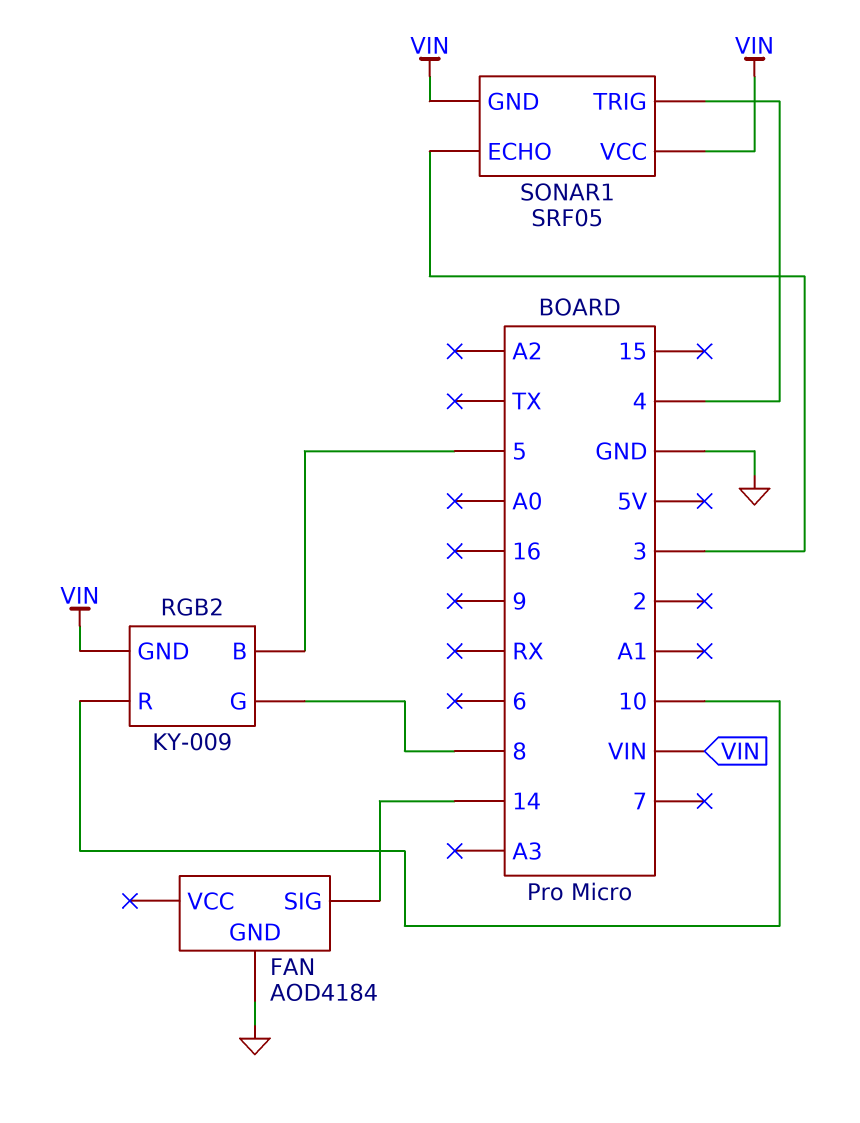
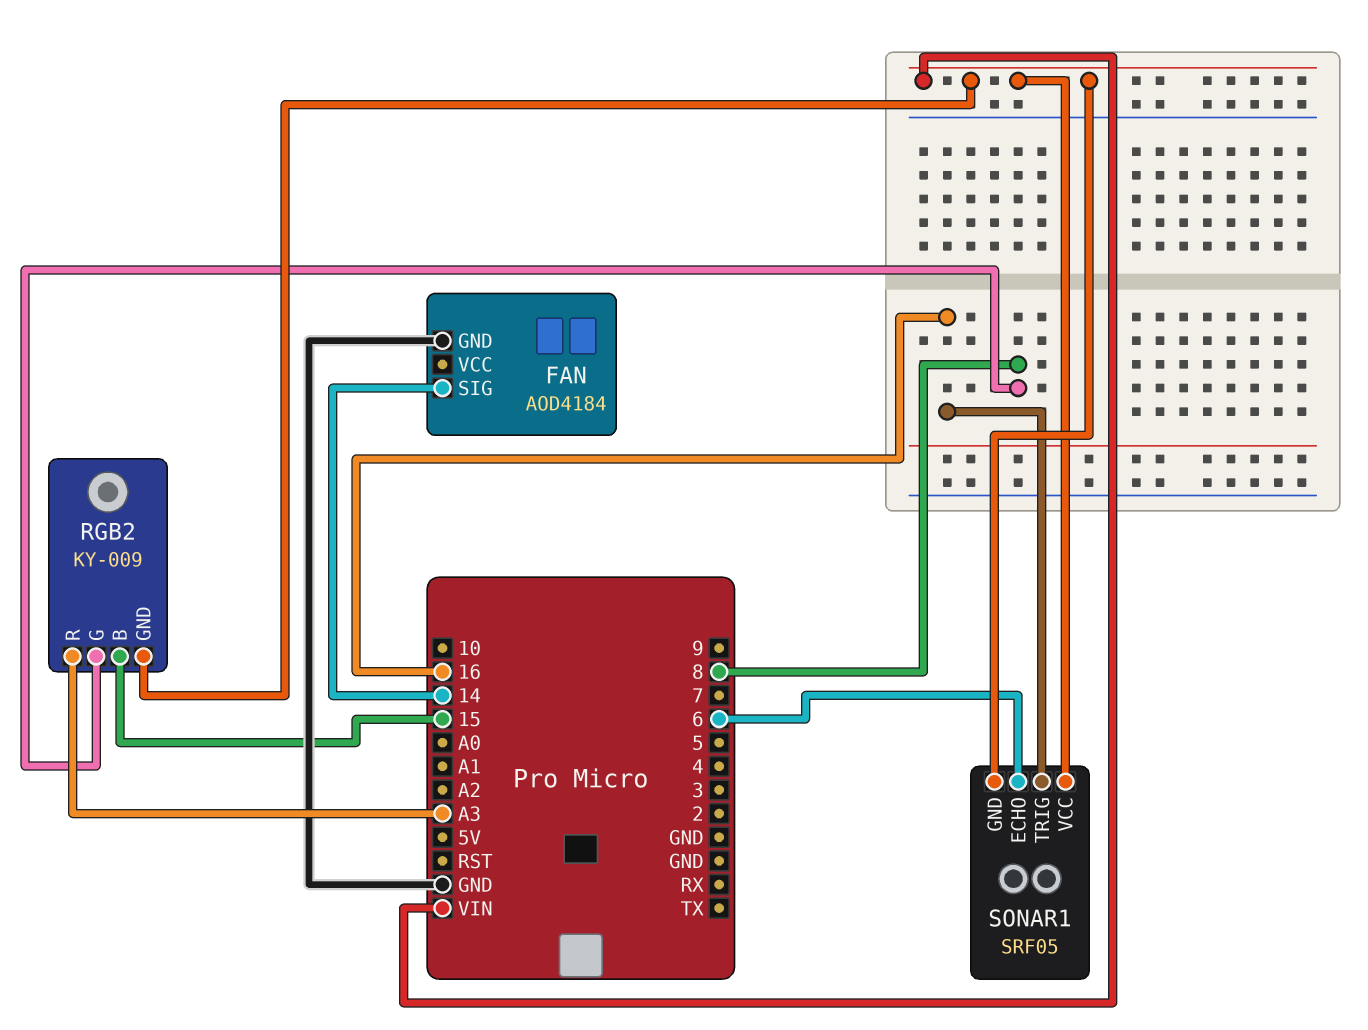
RGB2 pin B: 5 -> 15
RGB2 pin R: 10 -> A3
SONAR1 pin ECHO: 3 -> 6
SONAR1 pin TRIG: 4 -> 16

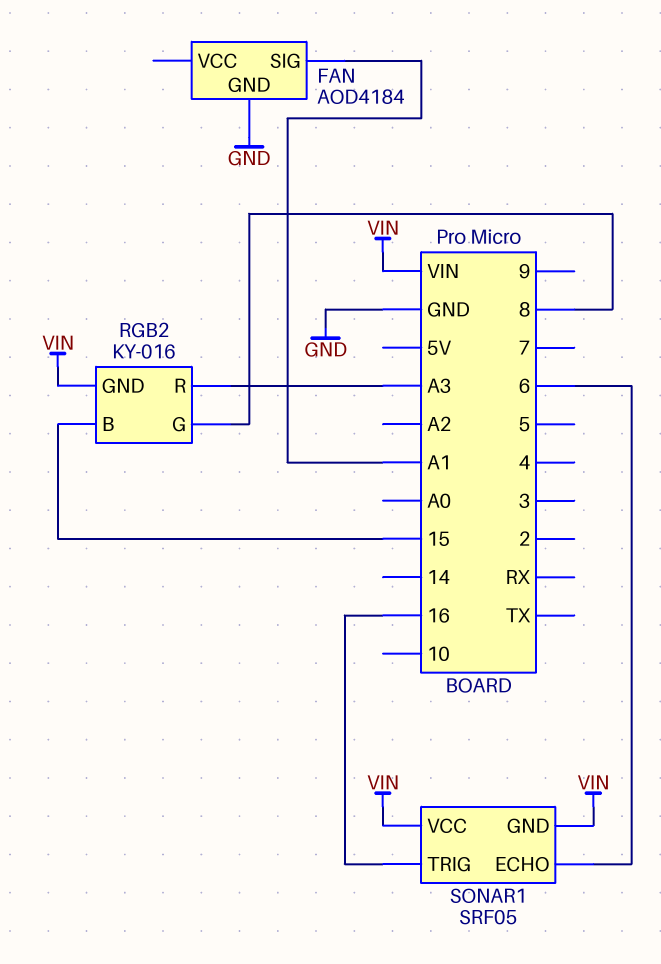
FAN pin SIG: 14 -> A1
RGB2: KY-009 -> KY-016

